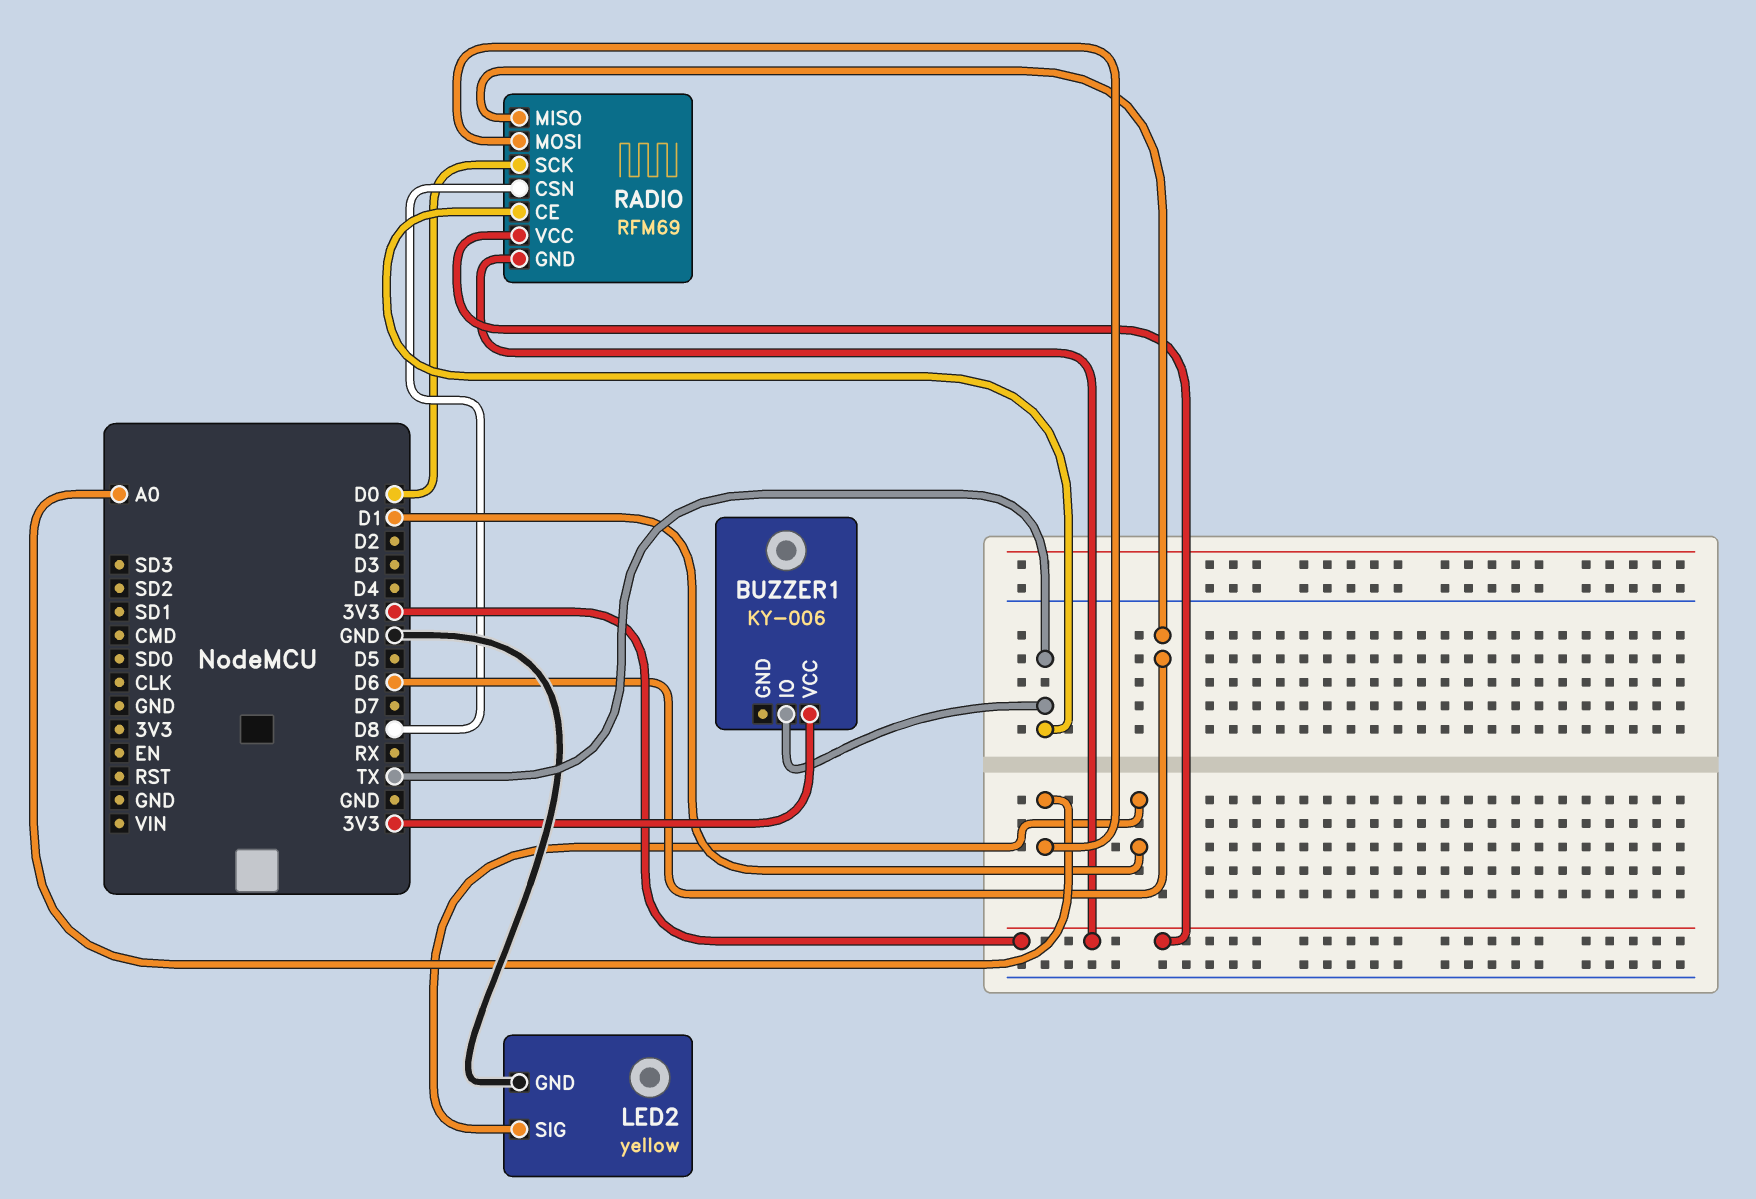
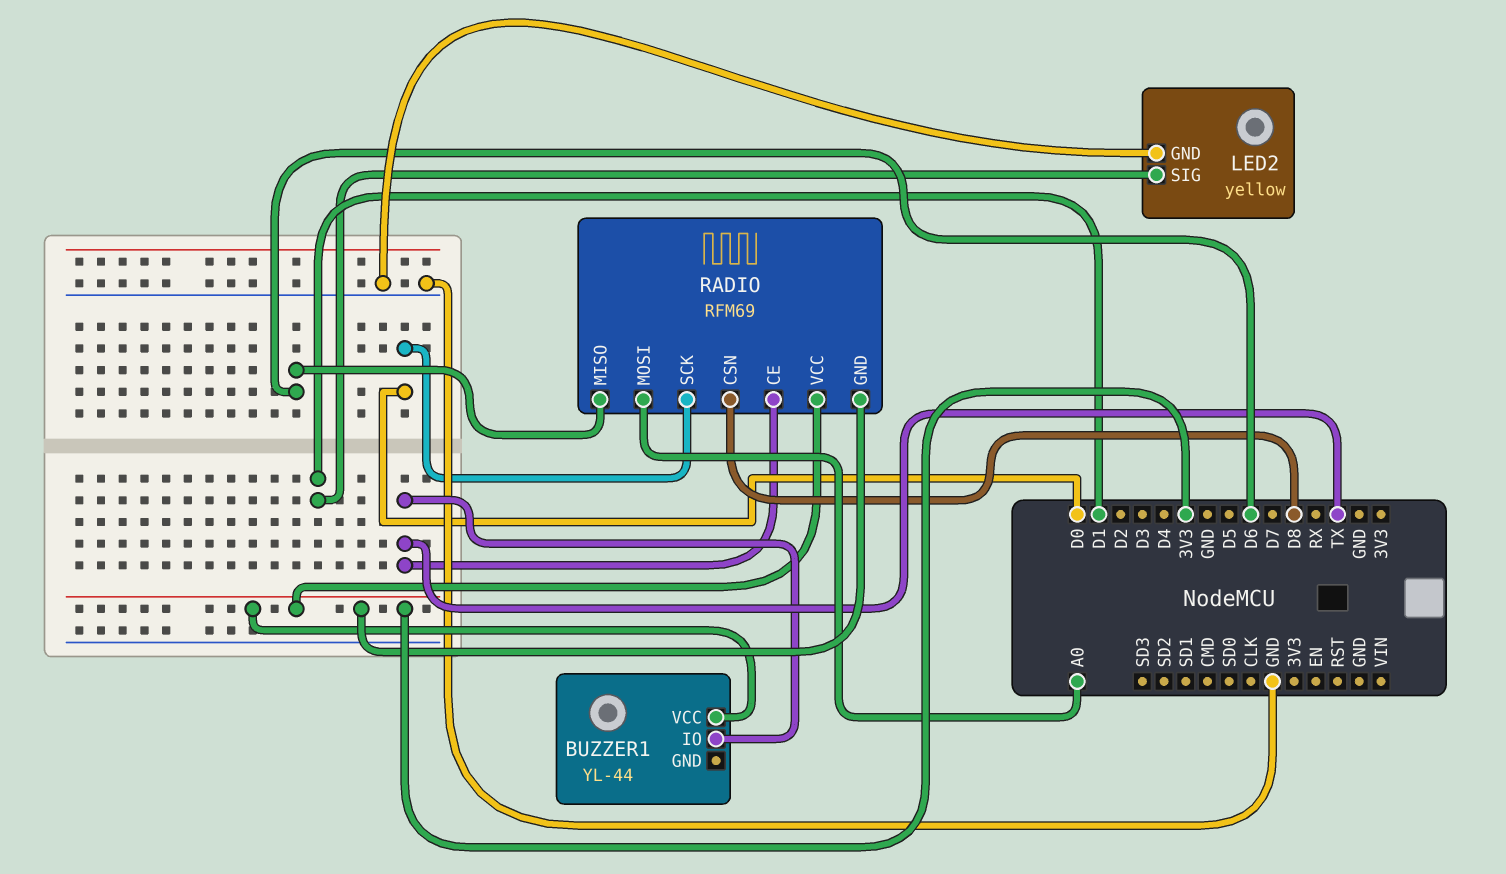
BUZZER1: KY-006 -> YL-44

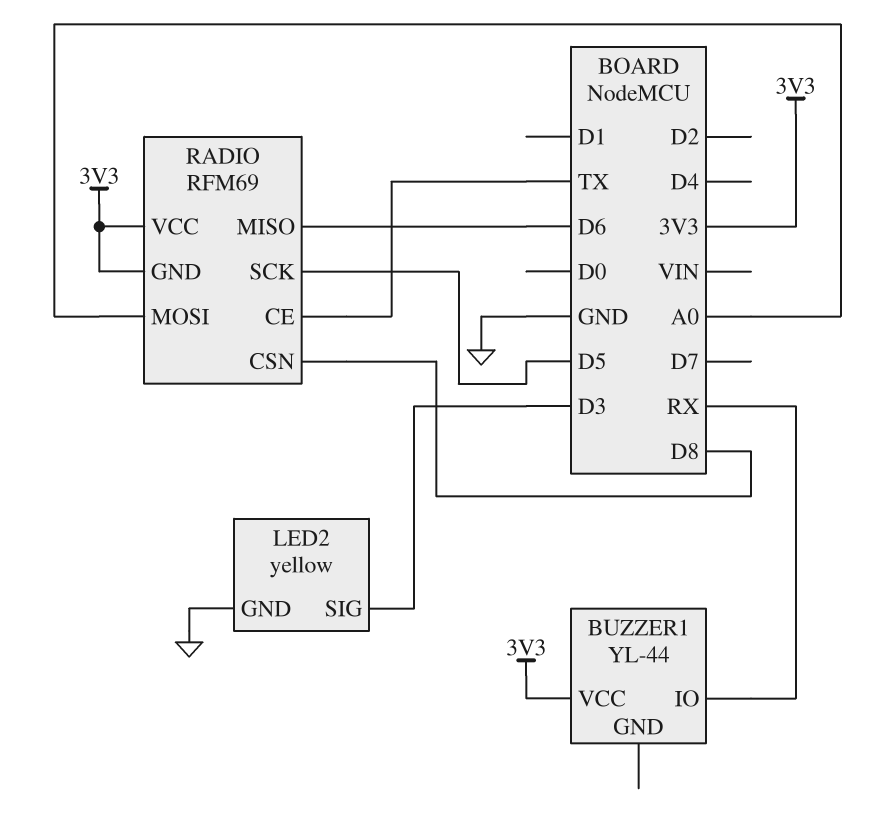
BUZZER1 pin IO: TX -> RX
LED2 pin SIG: D1 -> D3
RADIO pin SCK: D0 -> D5

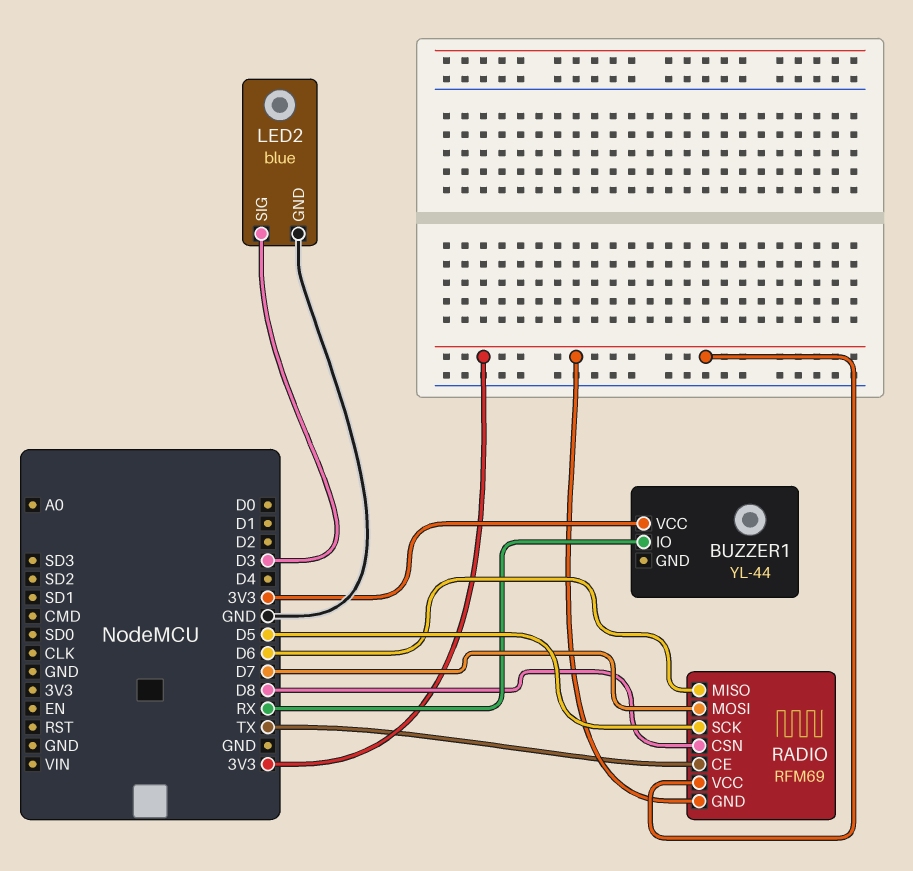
LED2: yellow -> blue
RADIO pin MOSI: A0 -> D7

